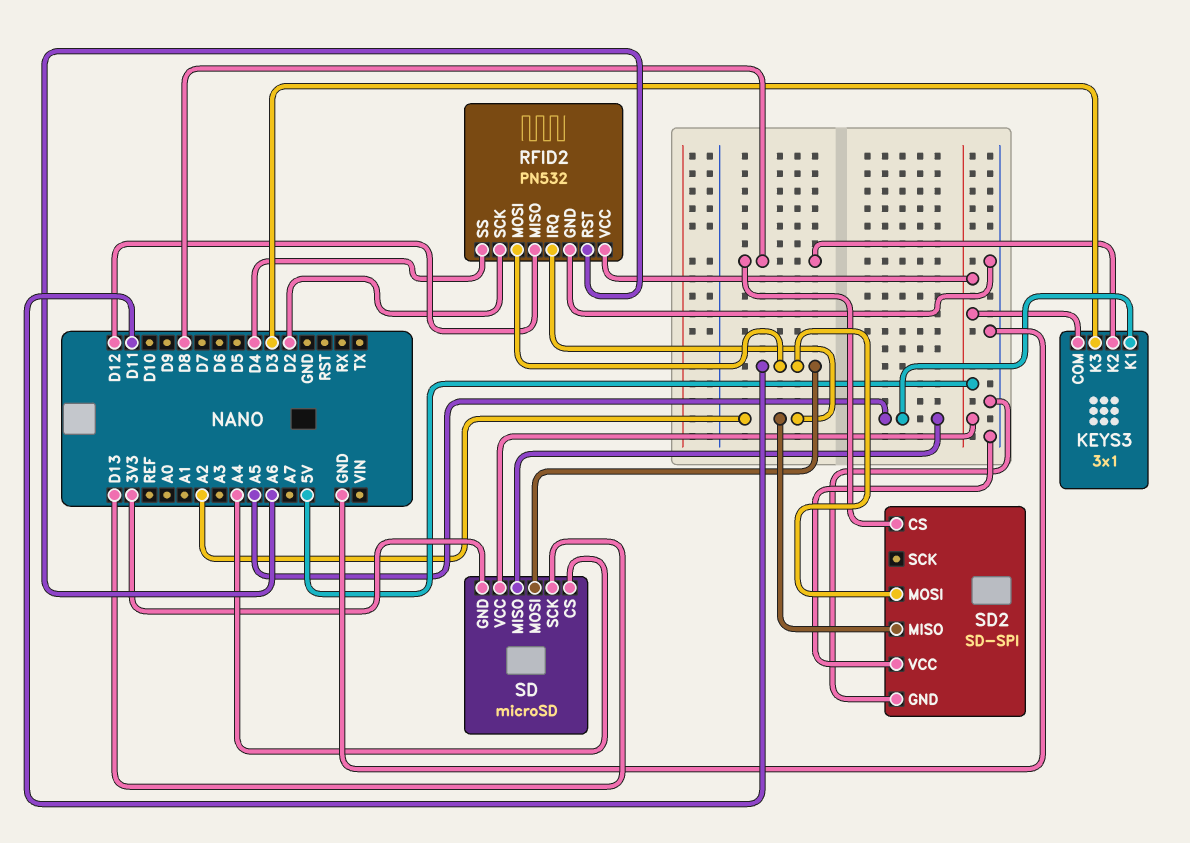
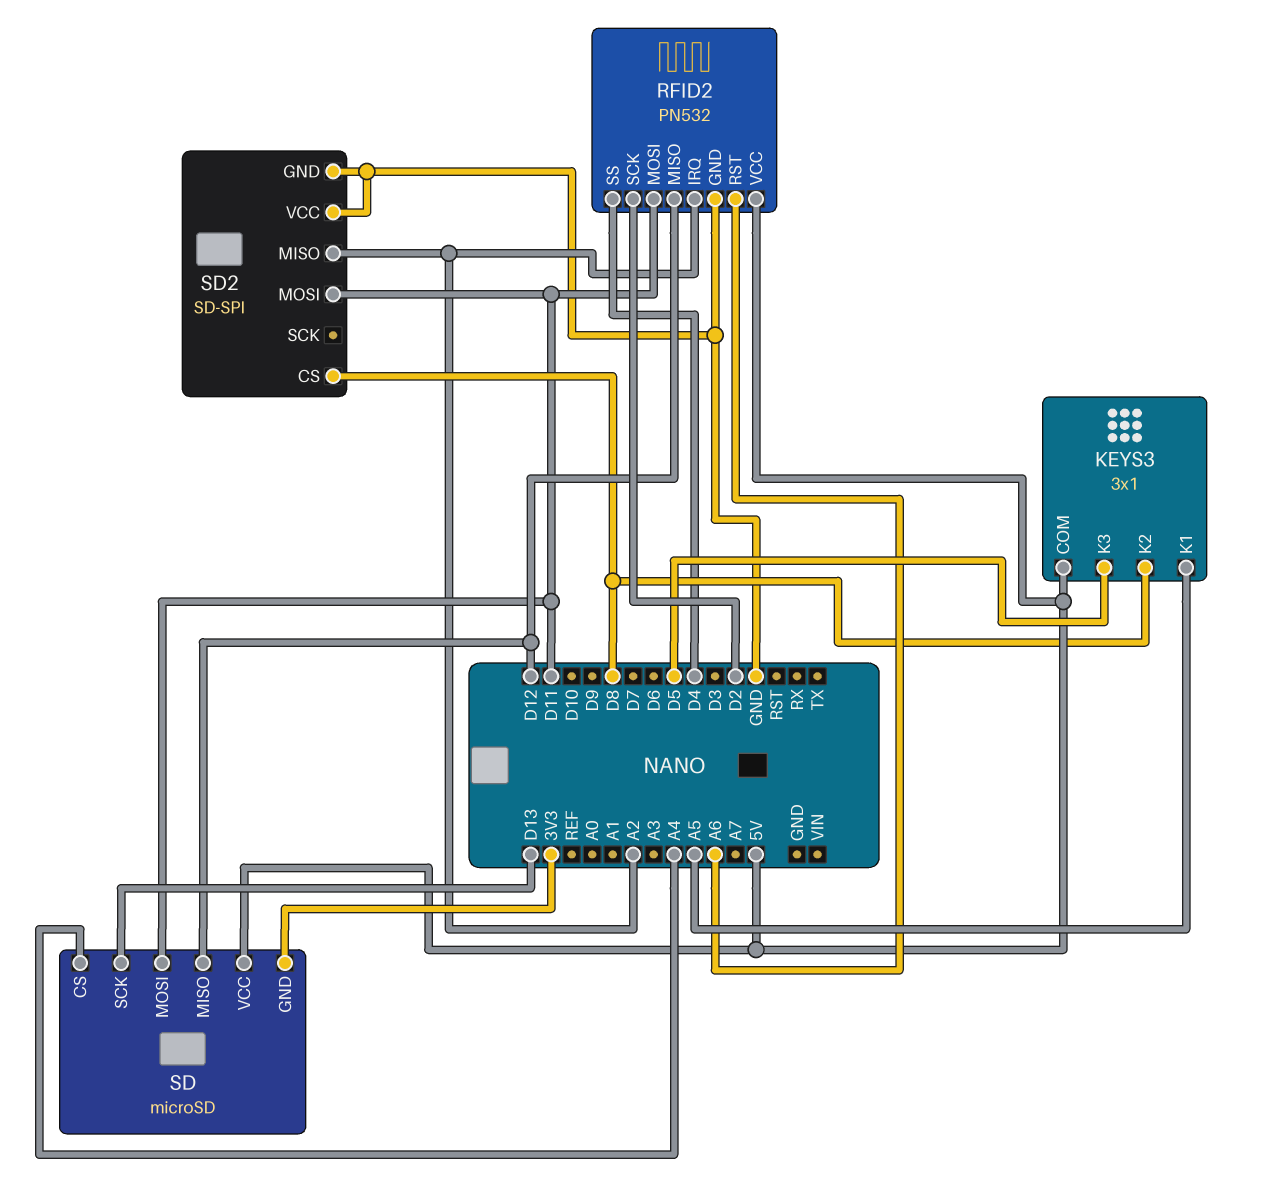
KEYS3 pin K3: D3 -> D5
SD pin MISO: A5 -> D12

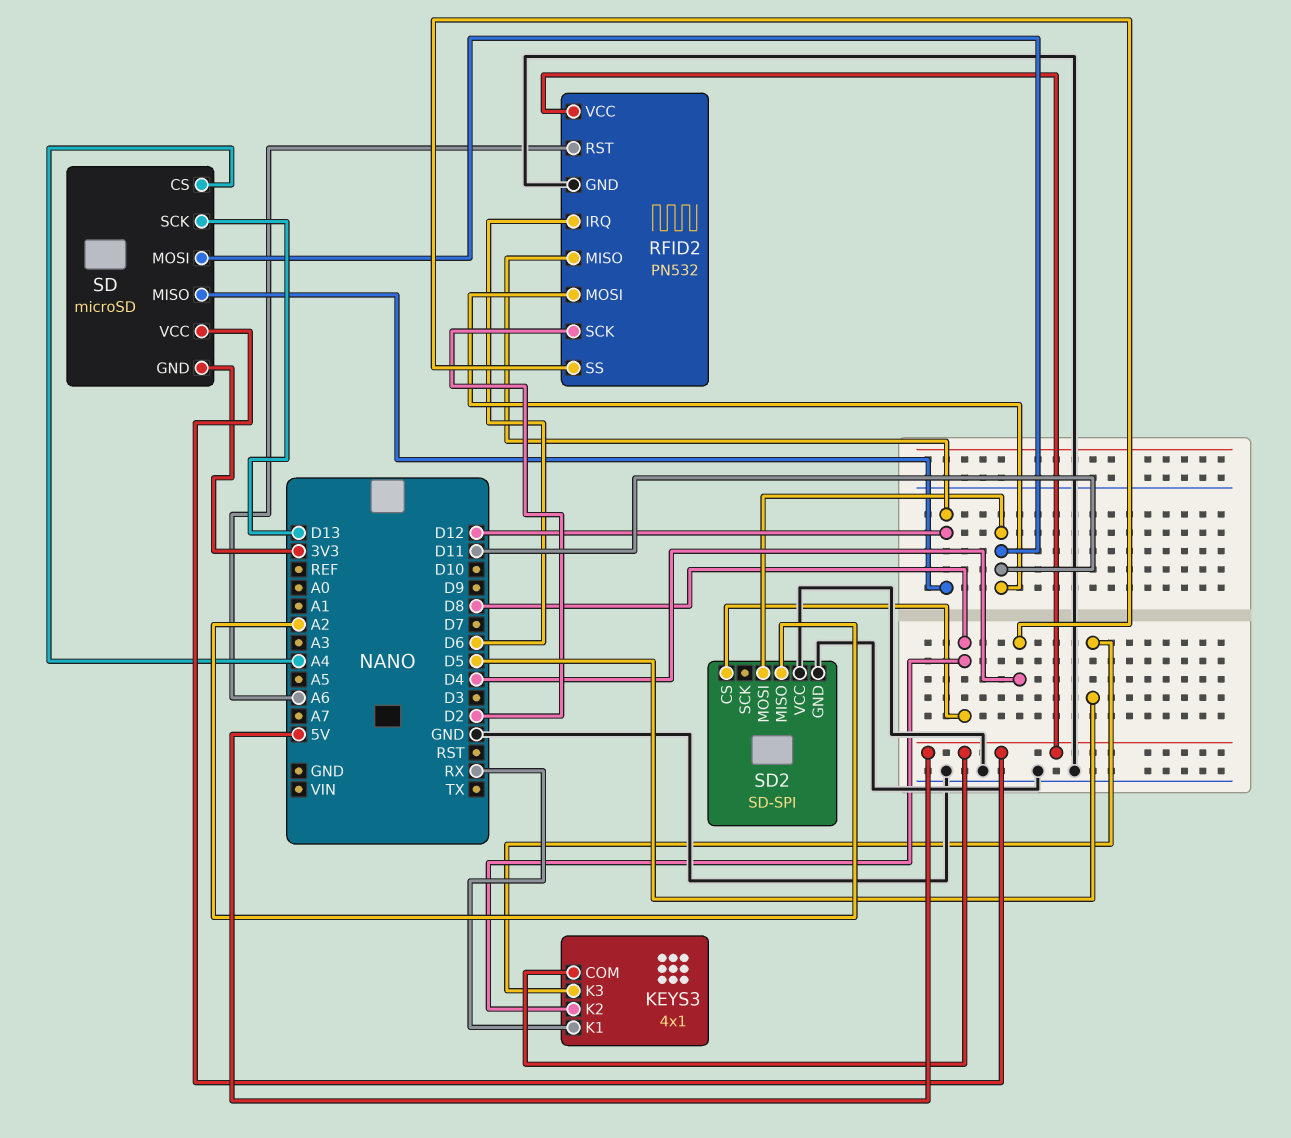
KEYS3: 3x1 -> 4x1
KEYS3 pin K1: A5 -> RX
RFID2 pin IRQ: A2 -> D6

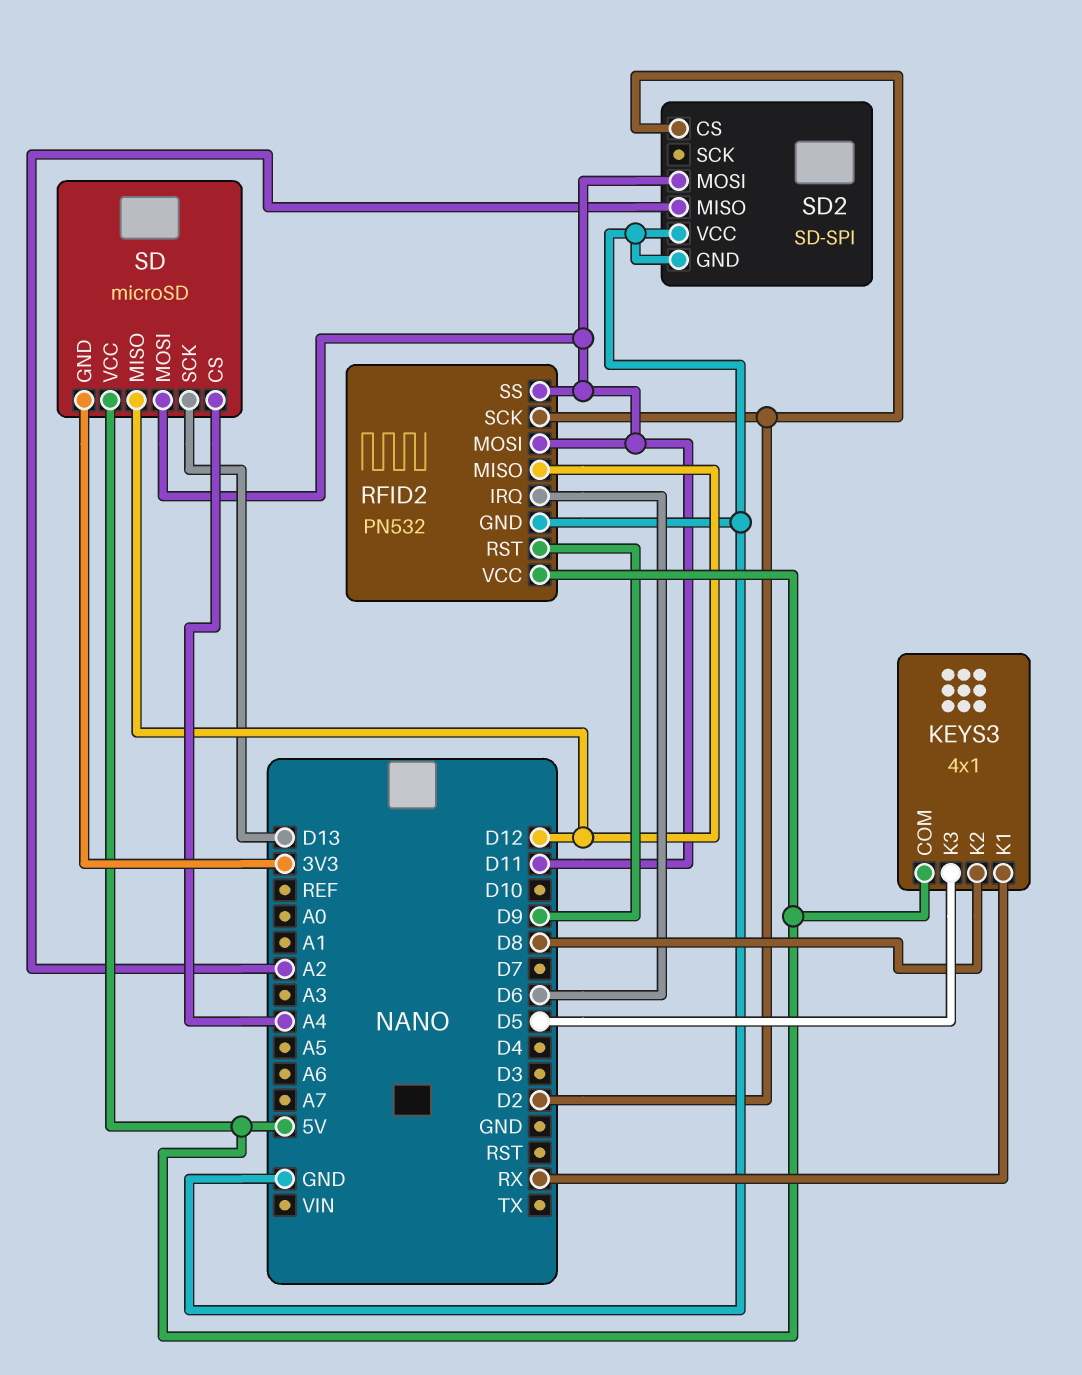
RFID2 pin RST: A6 -> D9
RFID2 pin SS: D4 -> D11
SD2 pin CS: D8 -> D2

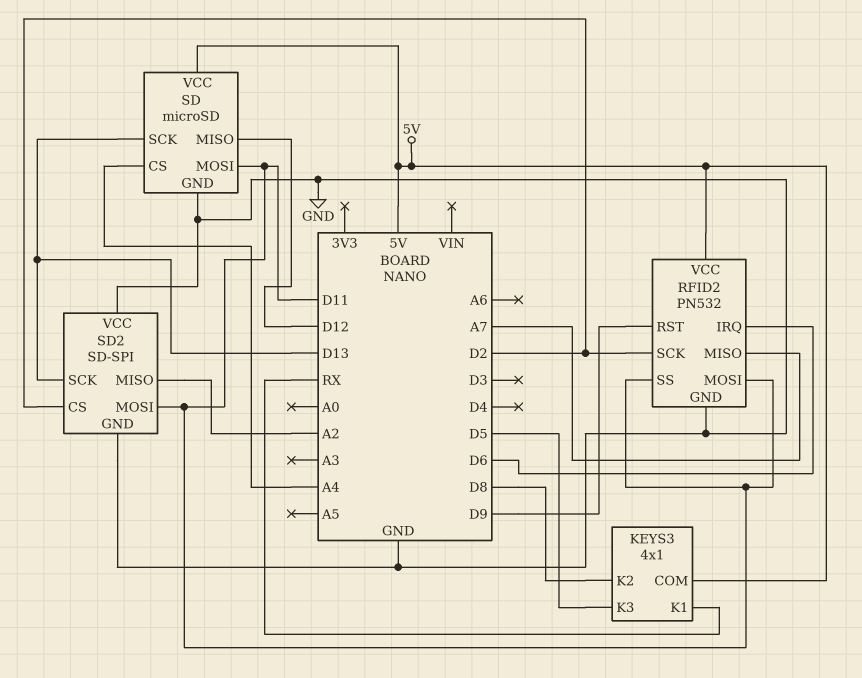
RFID2 pin MISO: D12 -> A7
SD pin GND: 3V3 -> GND
SD2 pin SCK: none -> D13

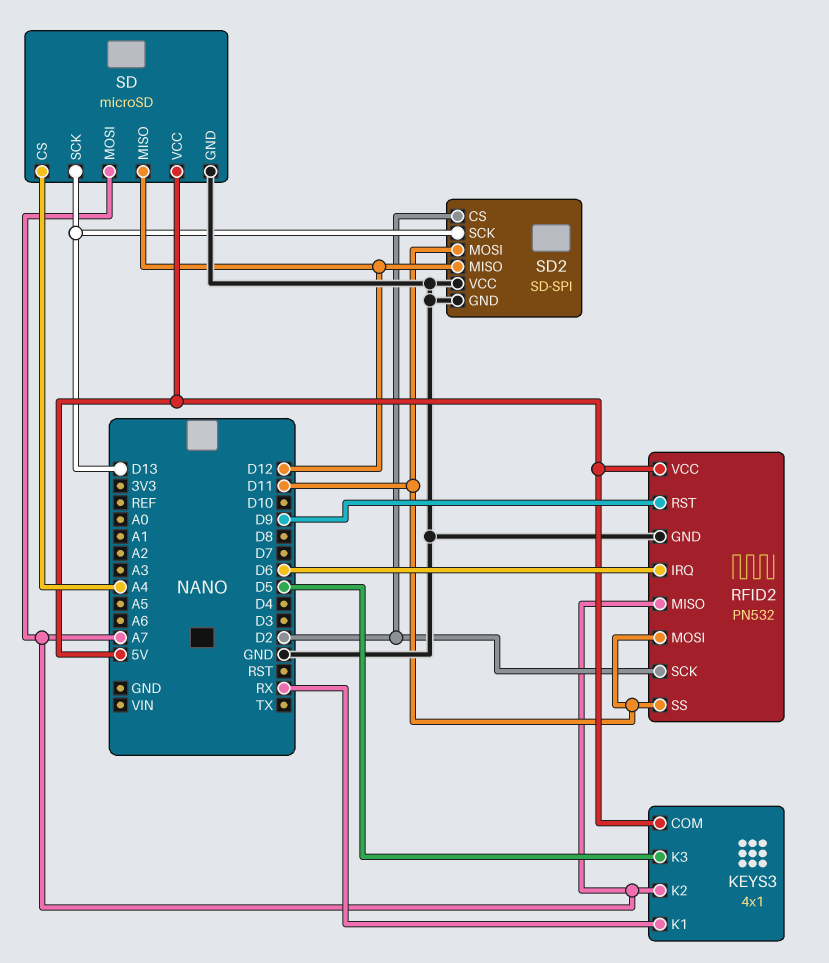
KEYS3 pin K2: D8 -> A7
SD pin MOSI: D11 -> A7
SD2 pin MISO: A2 -> D12

